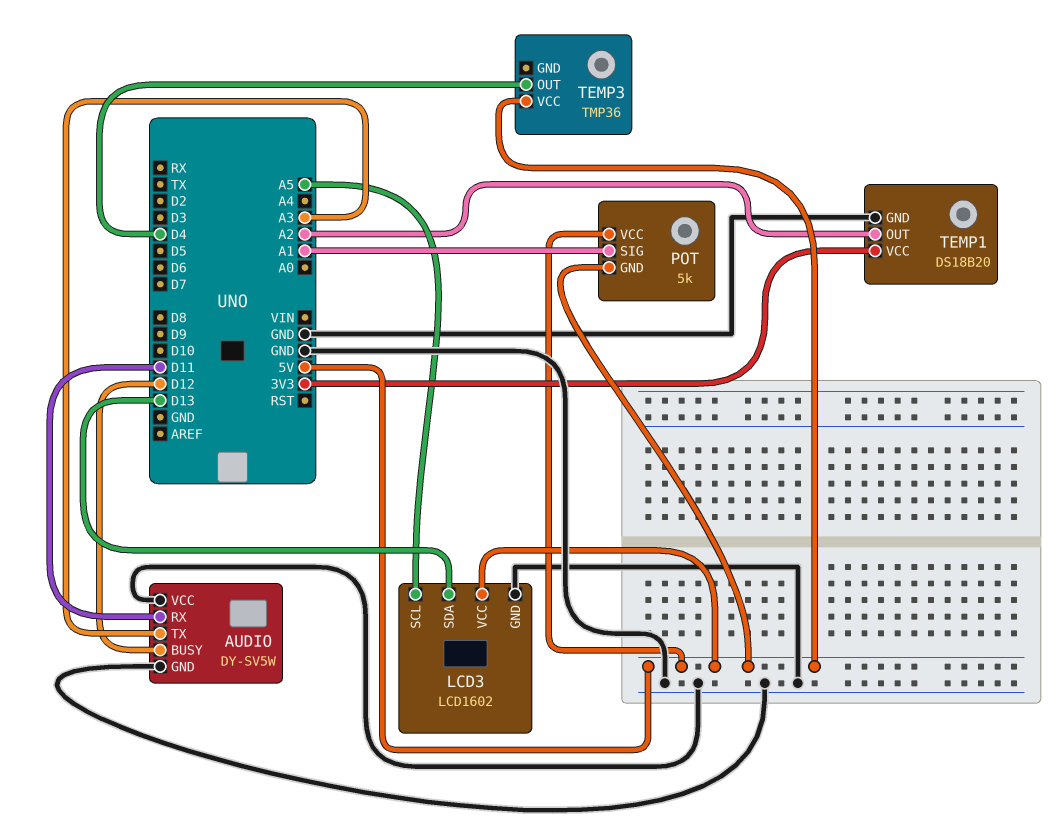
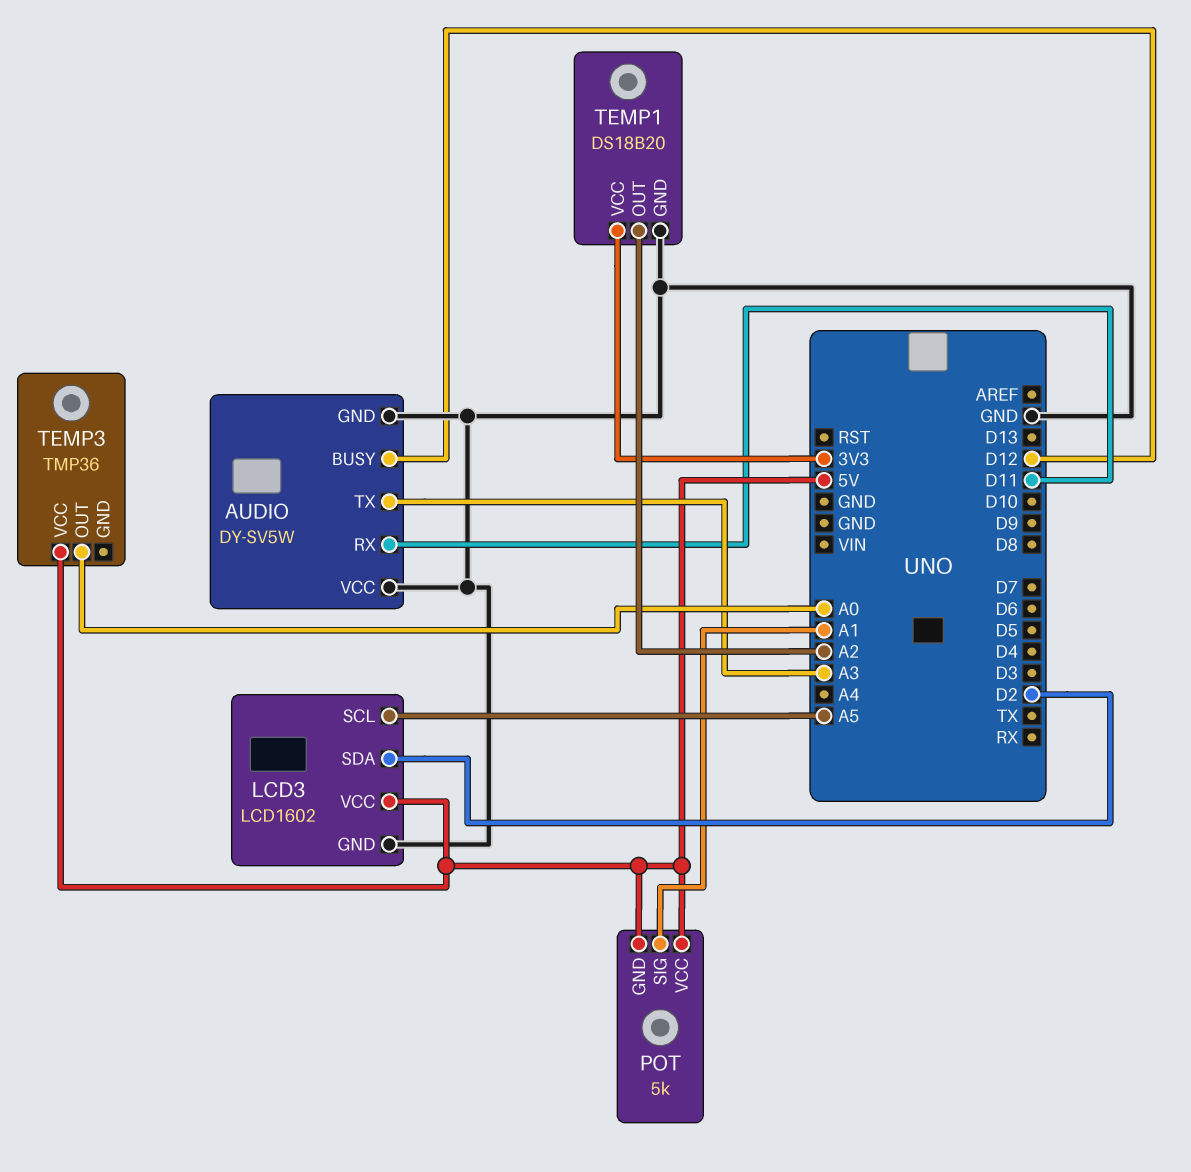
LCD3 pin SDA: D13 -> D2
TEMP3 pin OUT: D4 -> A0

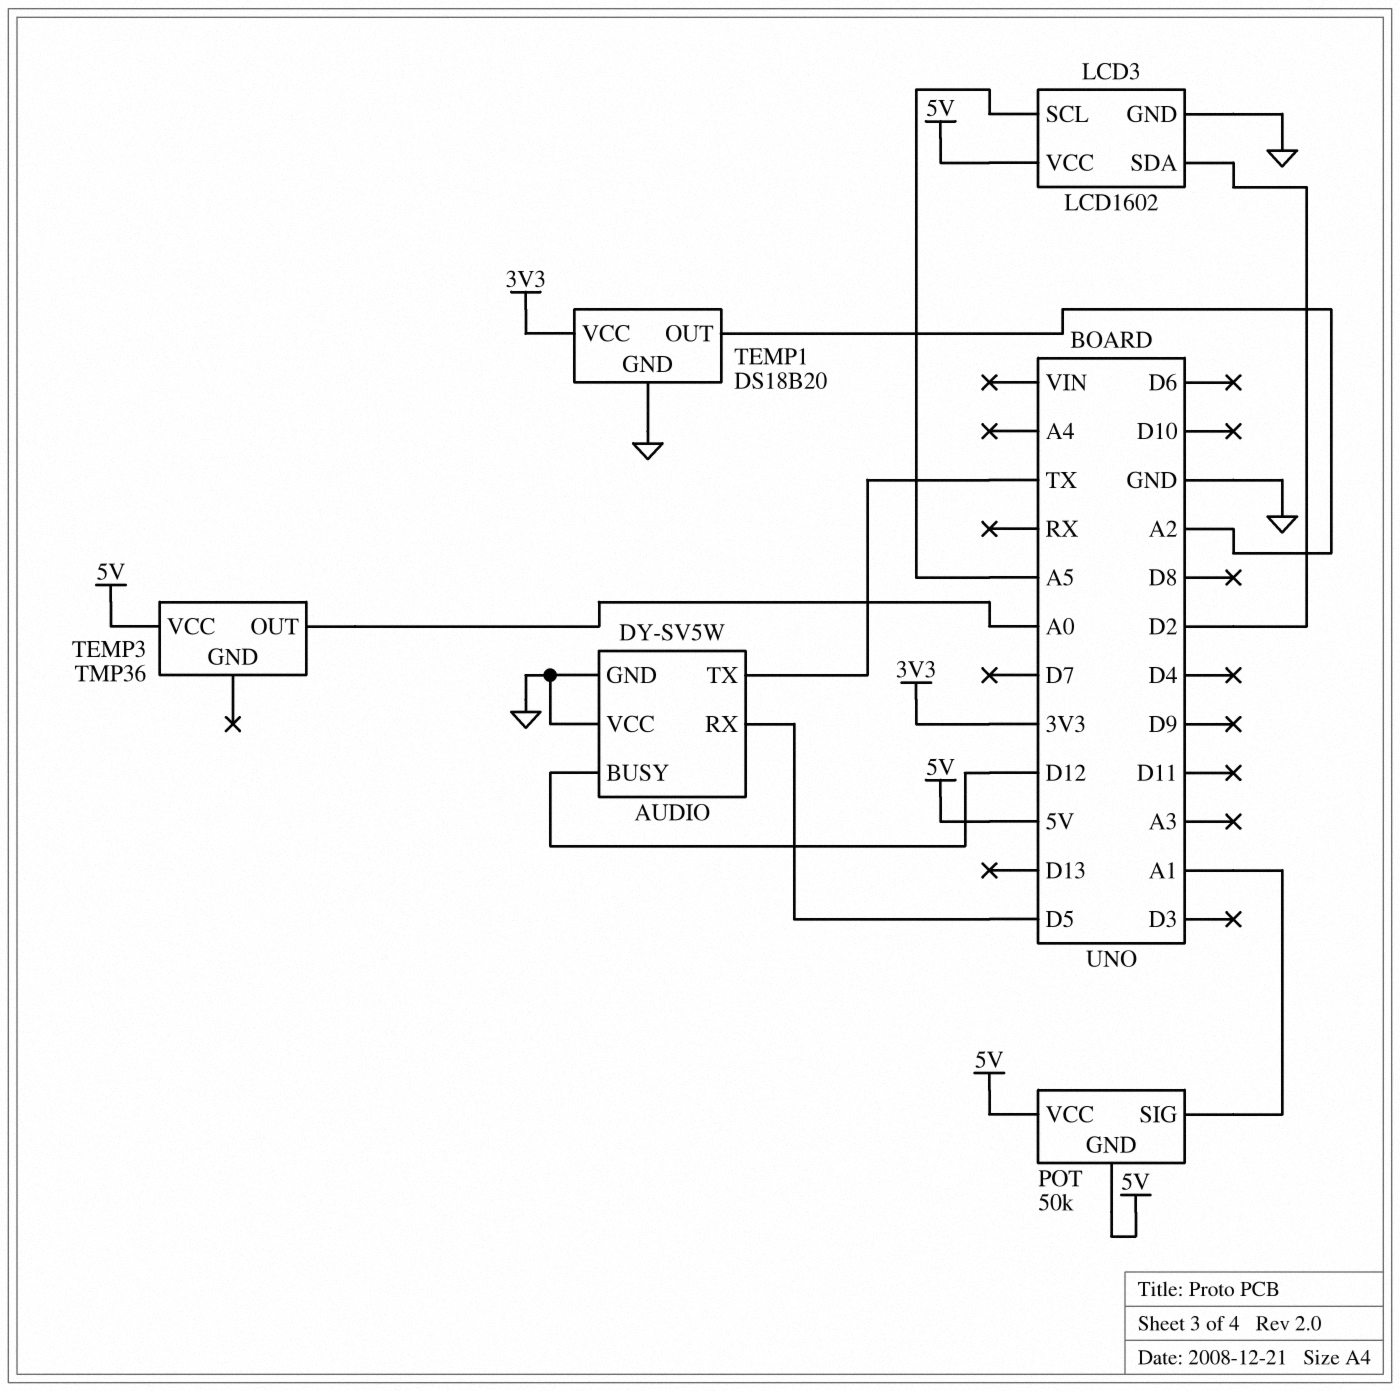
AUDIO pin RX: D11 -> D5
AUDIO pin TX: A3 -> TX
POT: 5k -> 50k

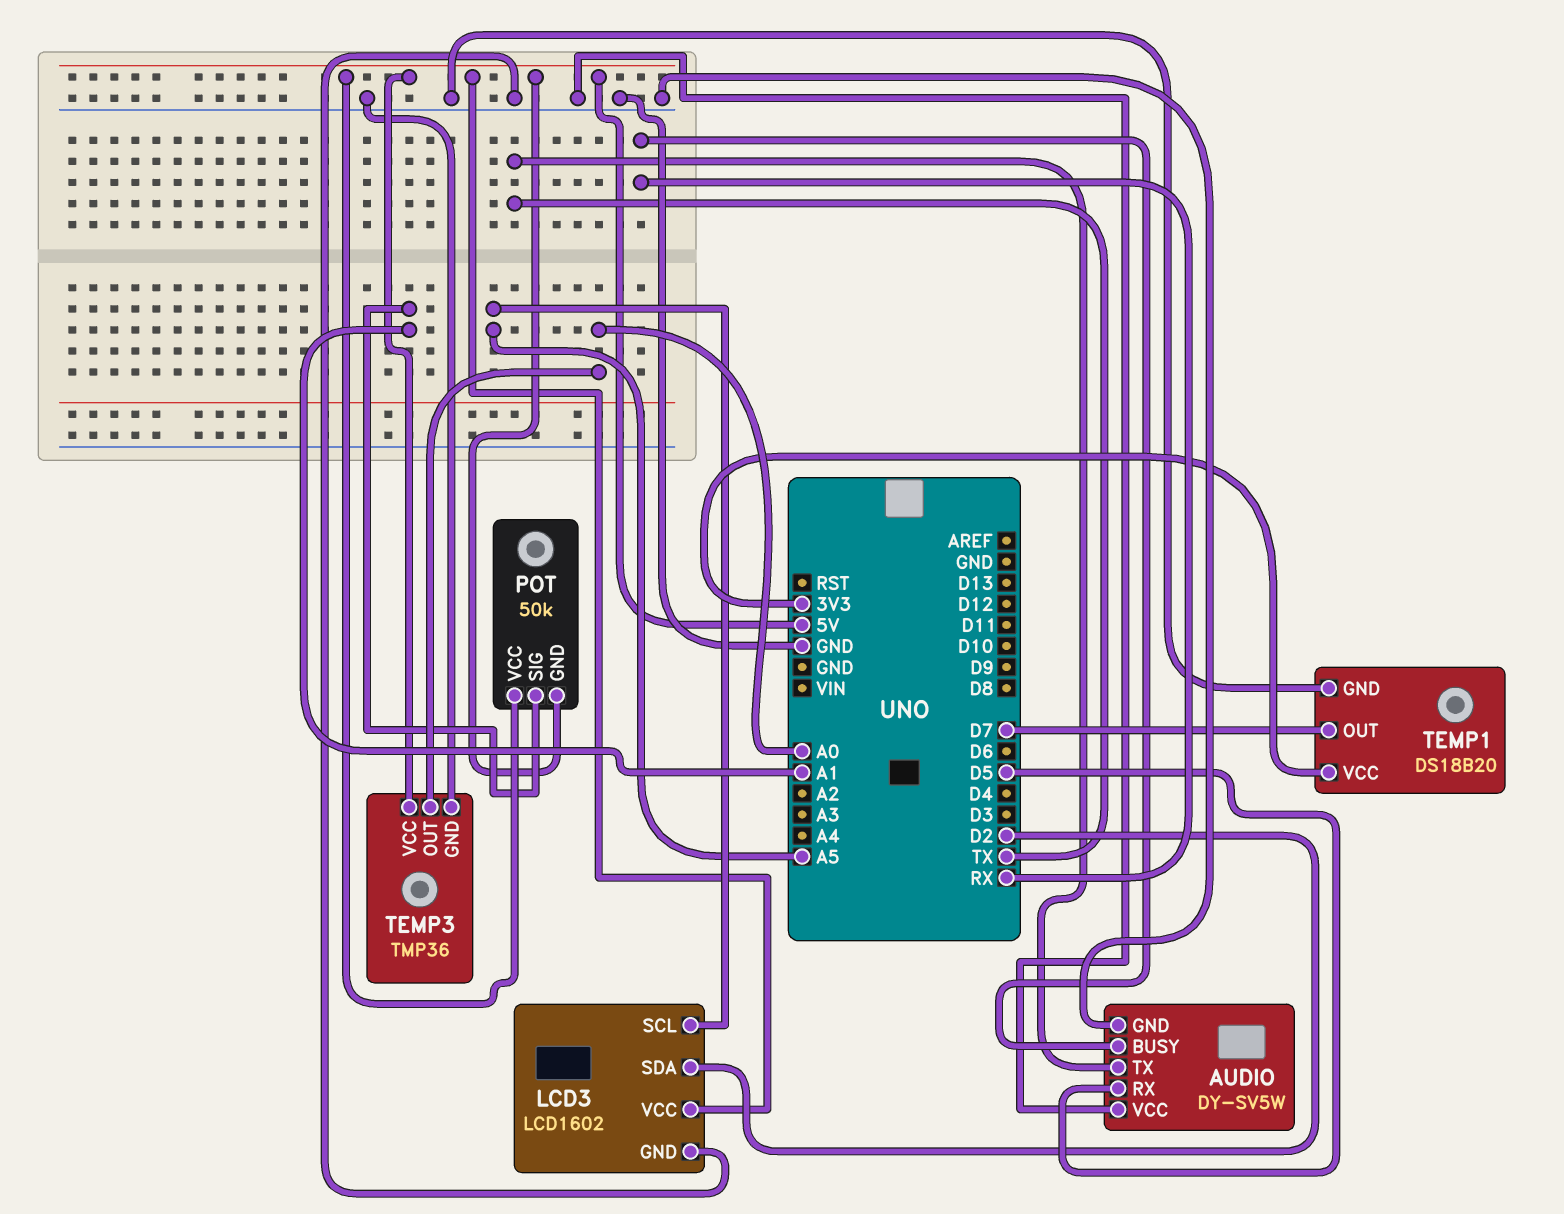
AUDIO pin BUSY: D12 -> RX
TEMP1 pin OUT: A2 -> D7
TEMP3 pin GND: none -> GND

